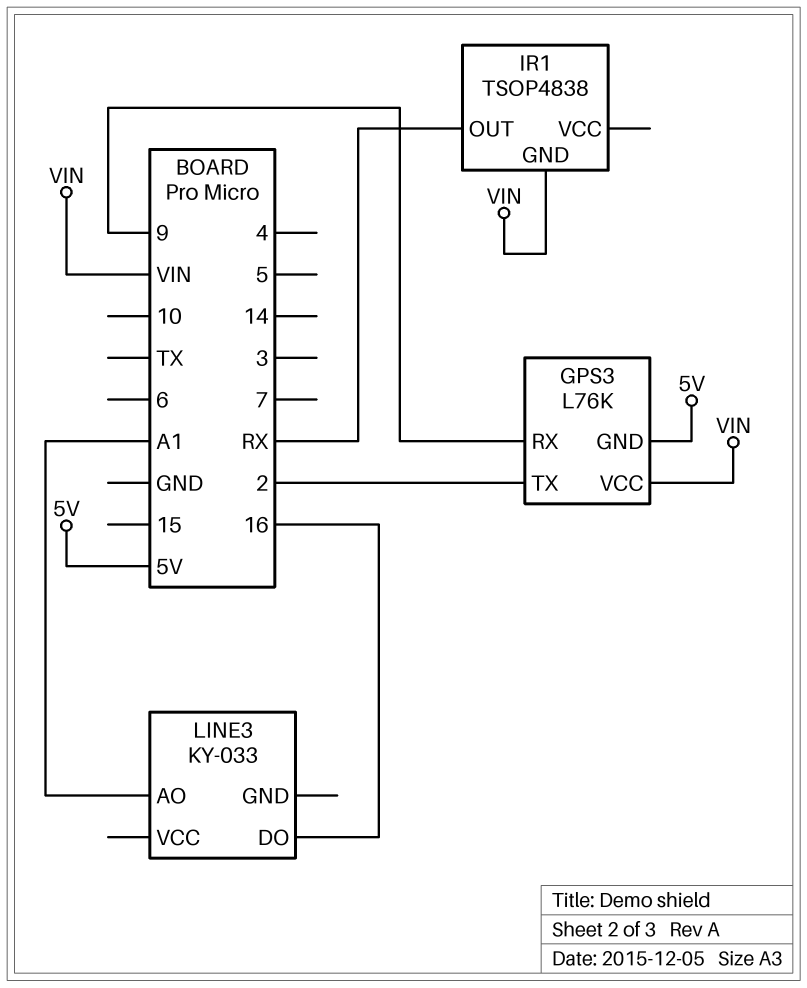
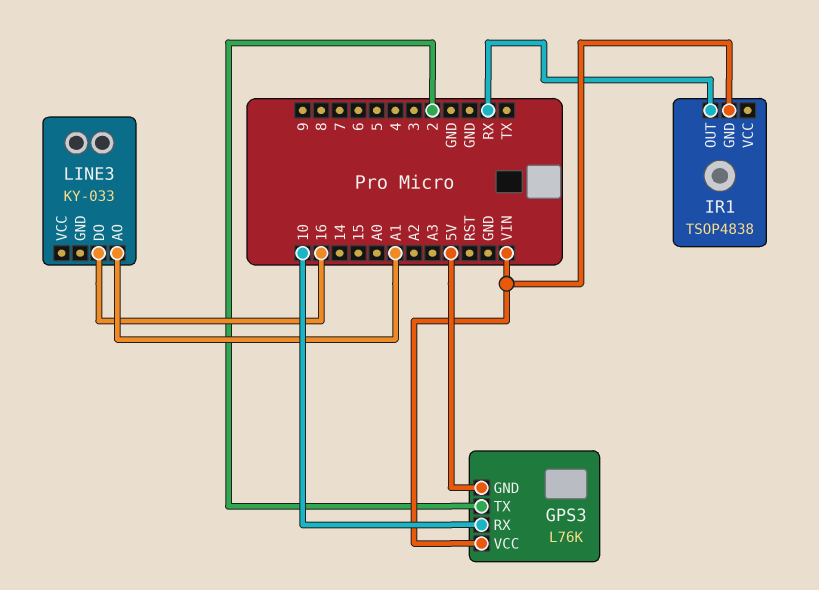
GPS3 pin RX: 9 -> 10

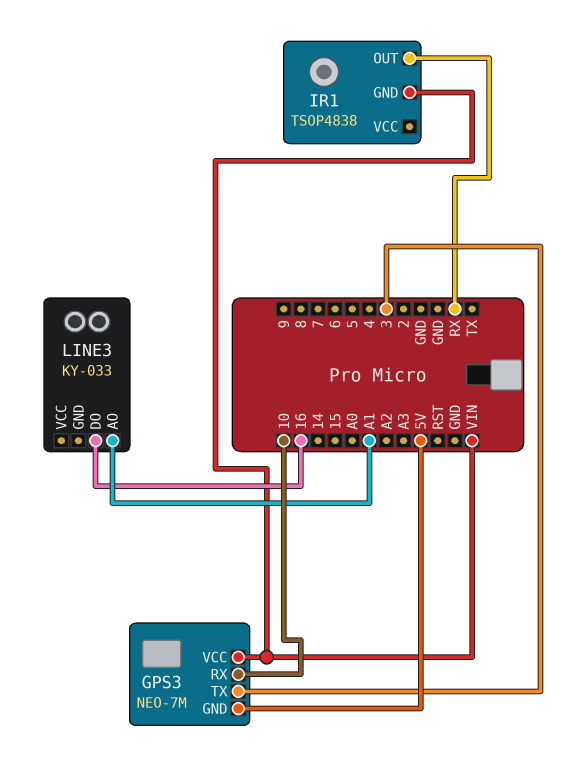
GPS3: L76K -> NEO-7M
GPS3 pin TX: 2 -> 3

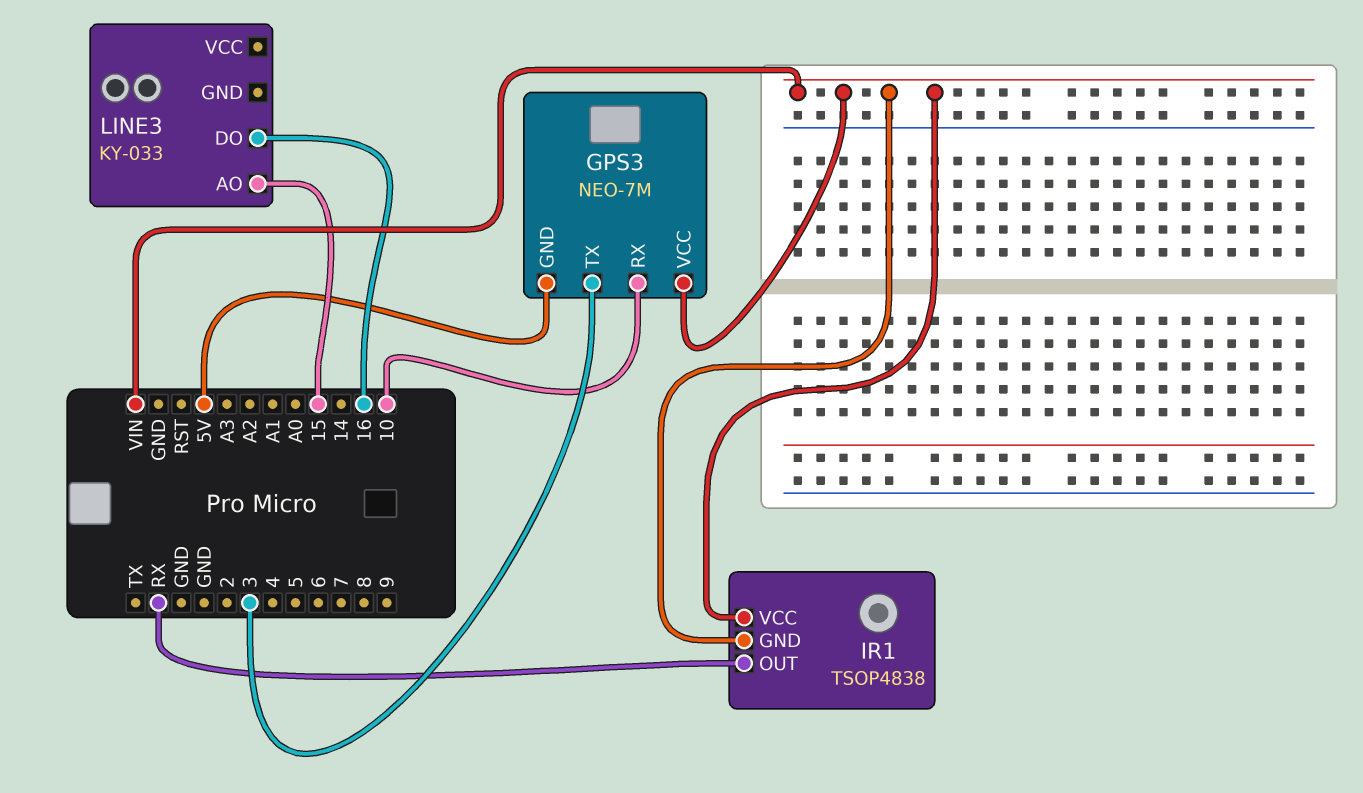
IR1 pin VCC: none -> VIN
LINE3 pin AO: A1 -> 15

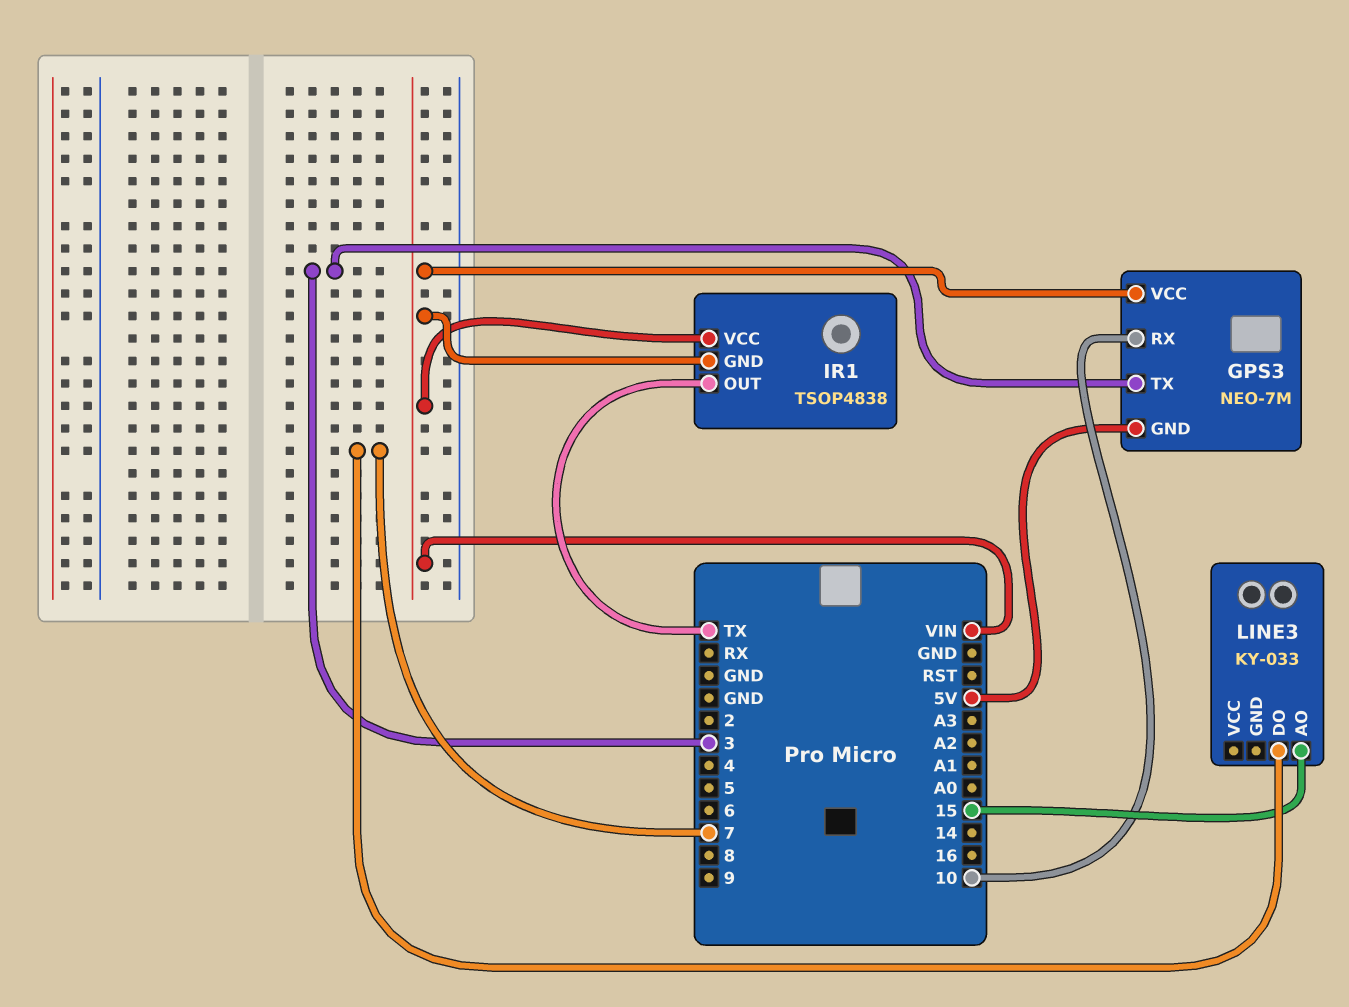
IR1 pin OUT: RX -> TX
LINE3 pin DO: 16 -> 7

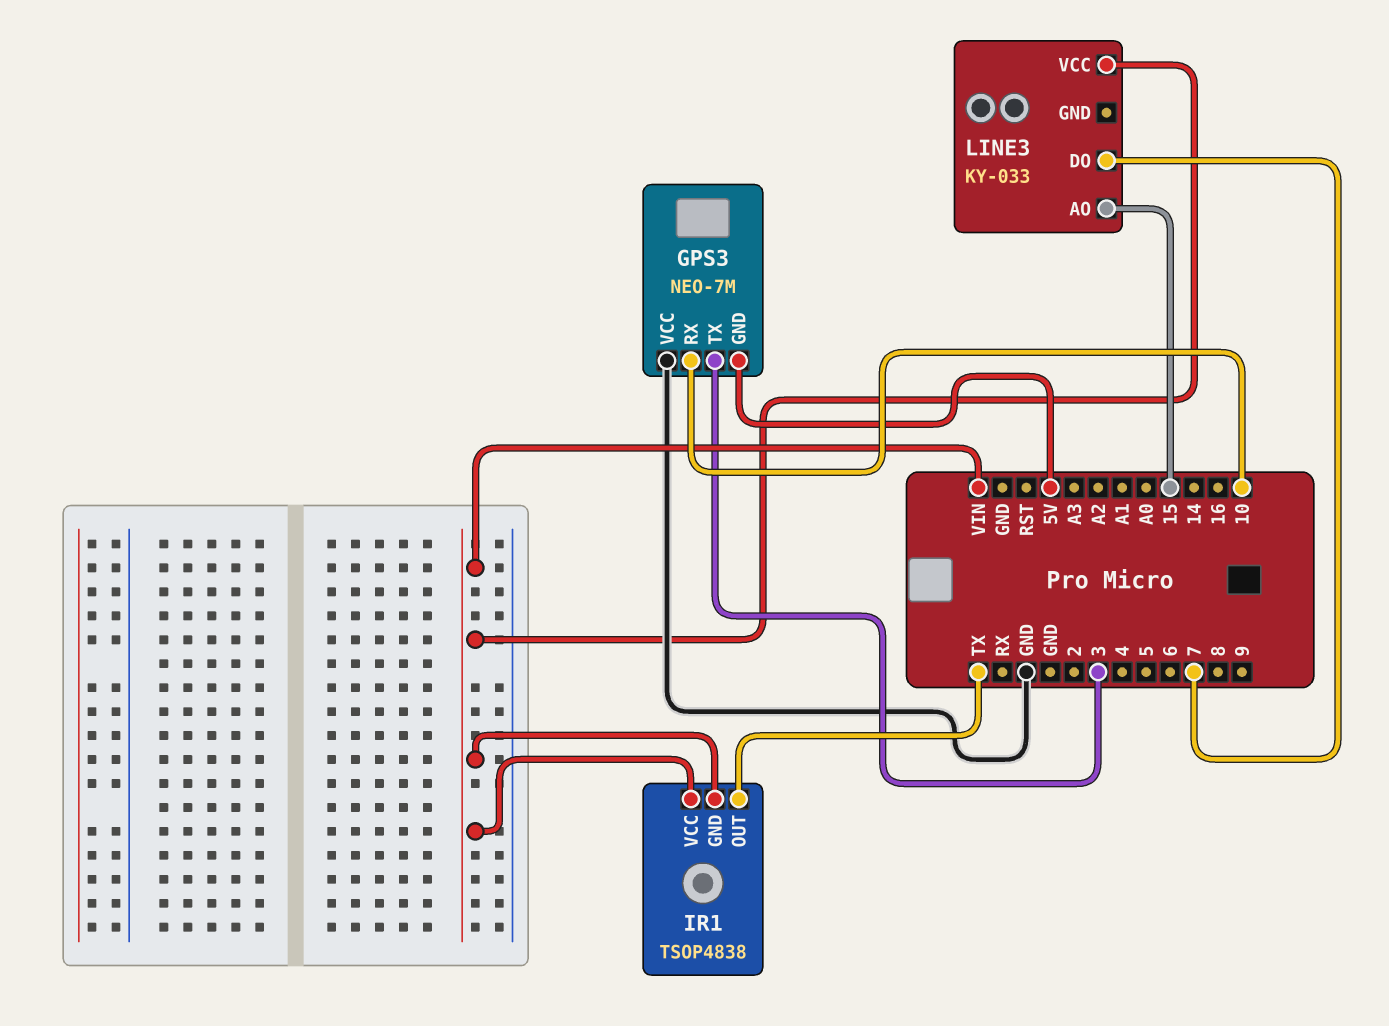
GPS3 pin VCC: VIN -> GND
LINE3 pin VCC: none -> VIN

